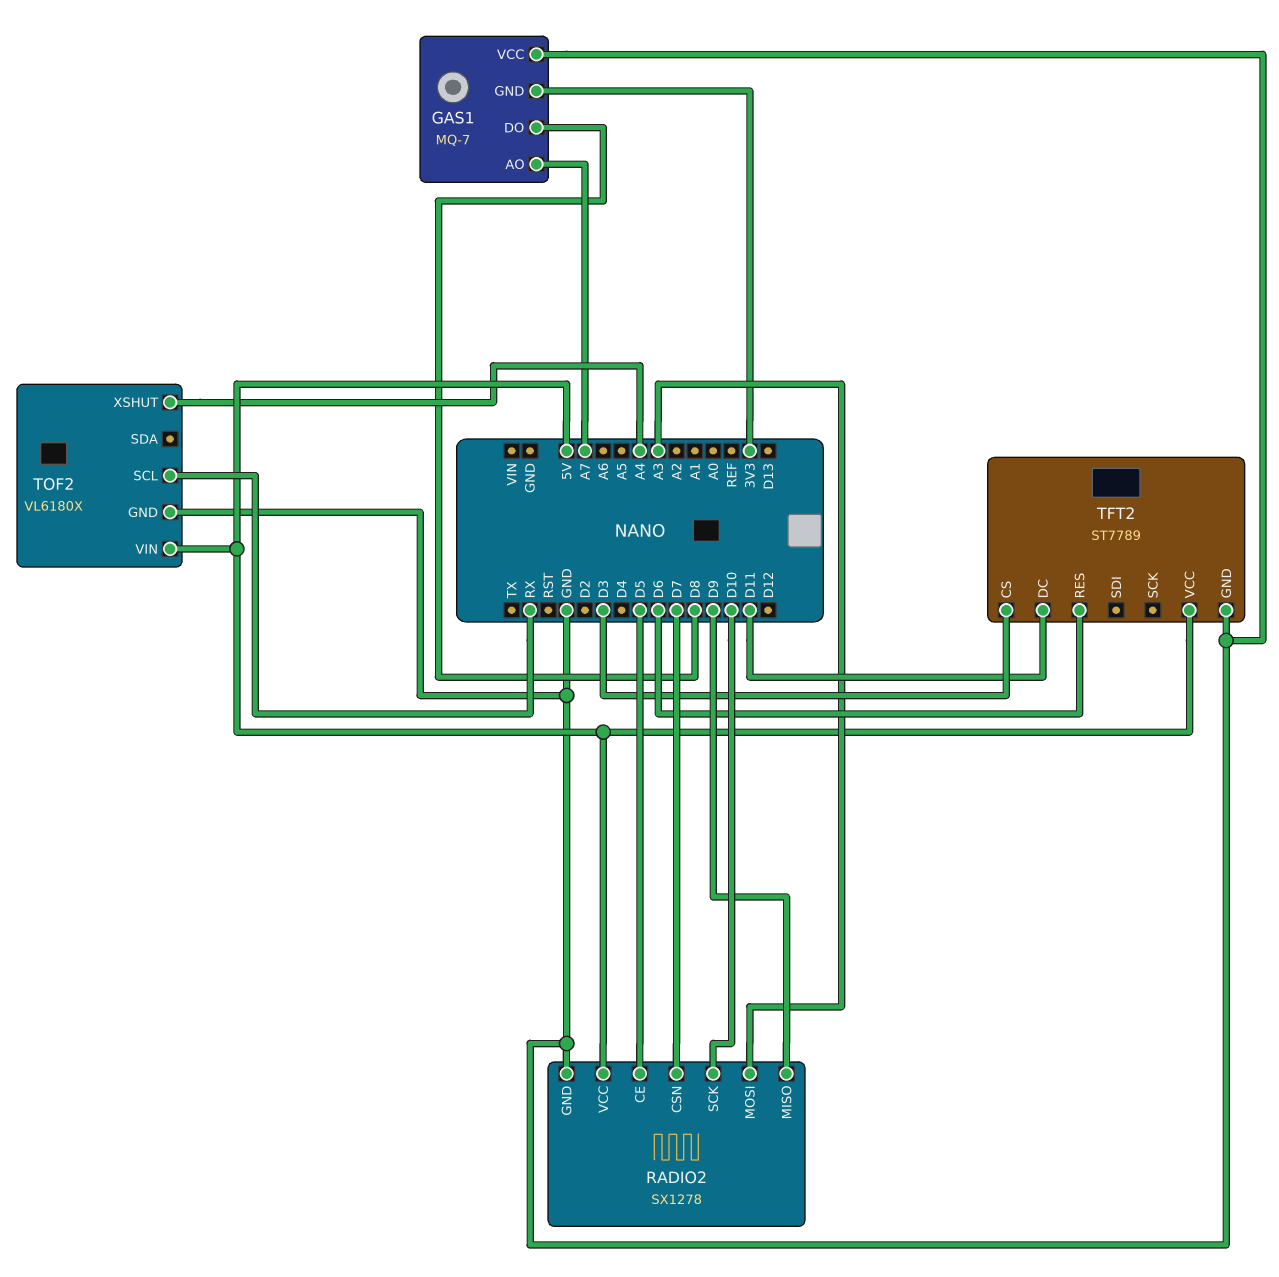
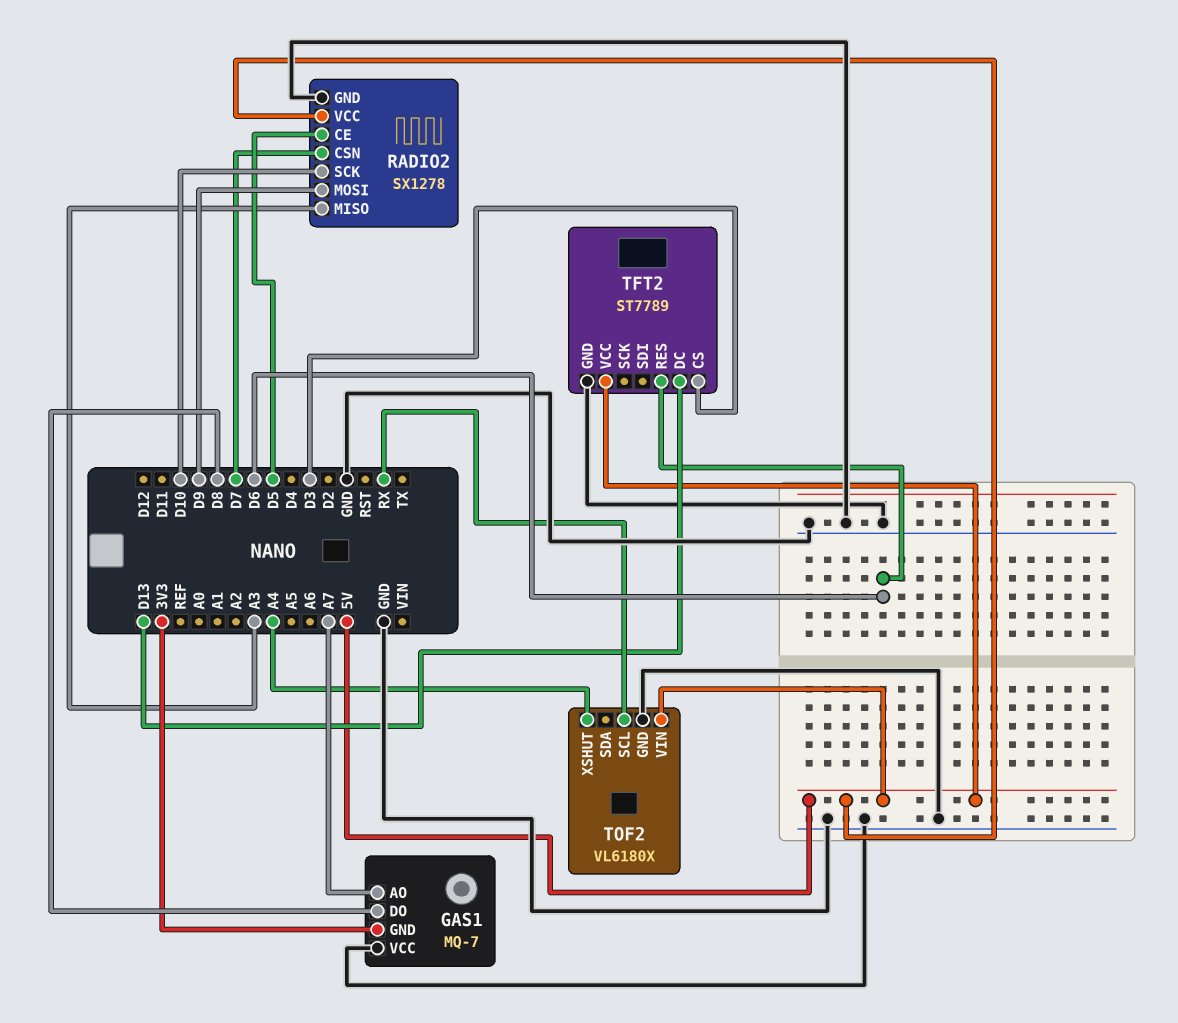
RADIO2 pin MISO: D9 -> A3
RADIO2 pin MOSI: A3 -> D9
TFT2 pin DC: D11 -> D13

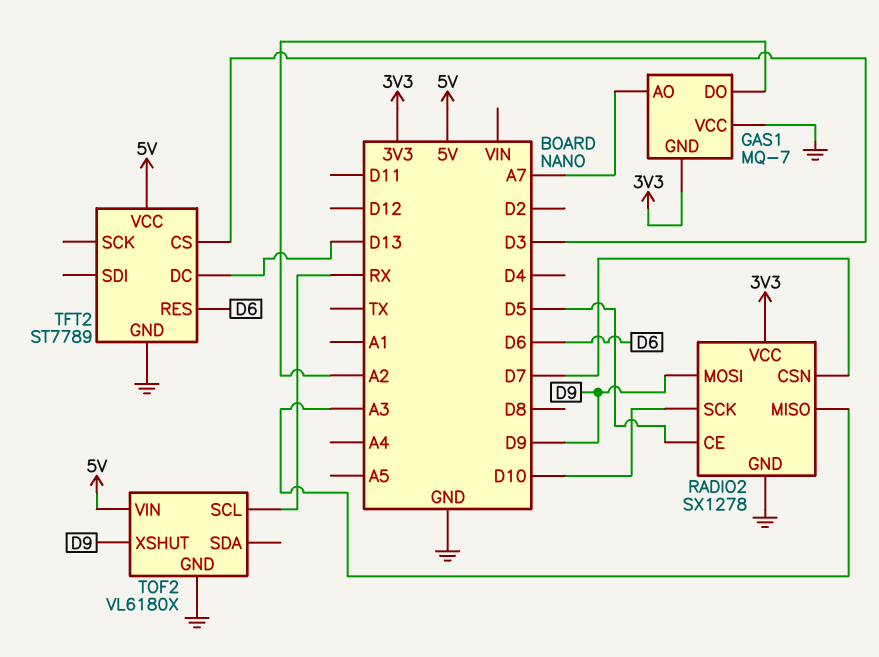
GAS1 pin DO: D8 -> A2
RADIO2 pin VCC: 5V -> 3V3
TOF2 pin XSHUT: A4 -> D9

